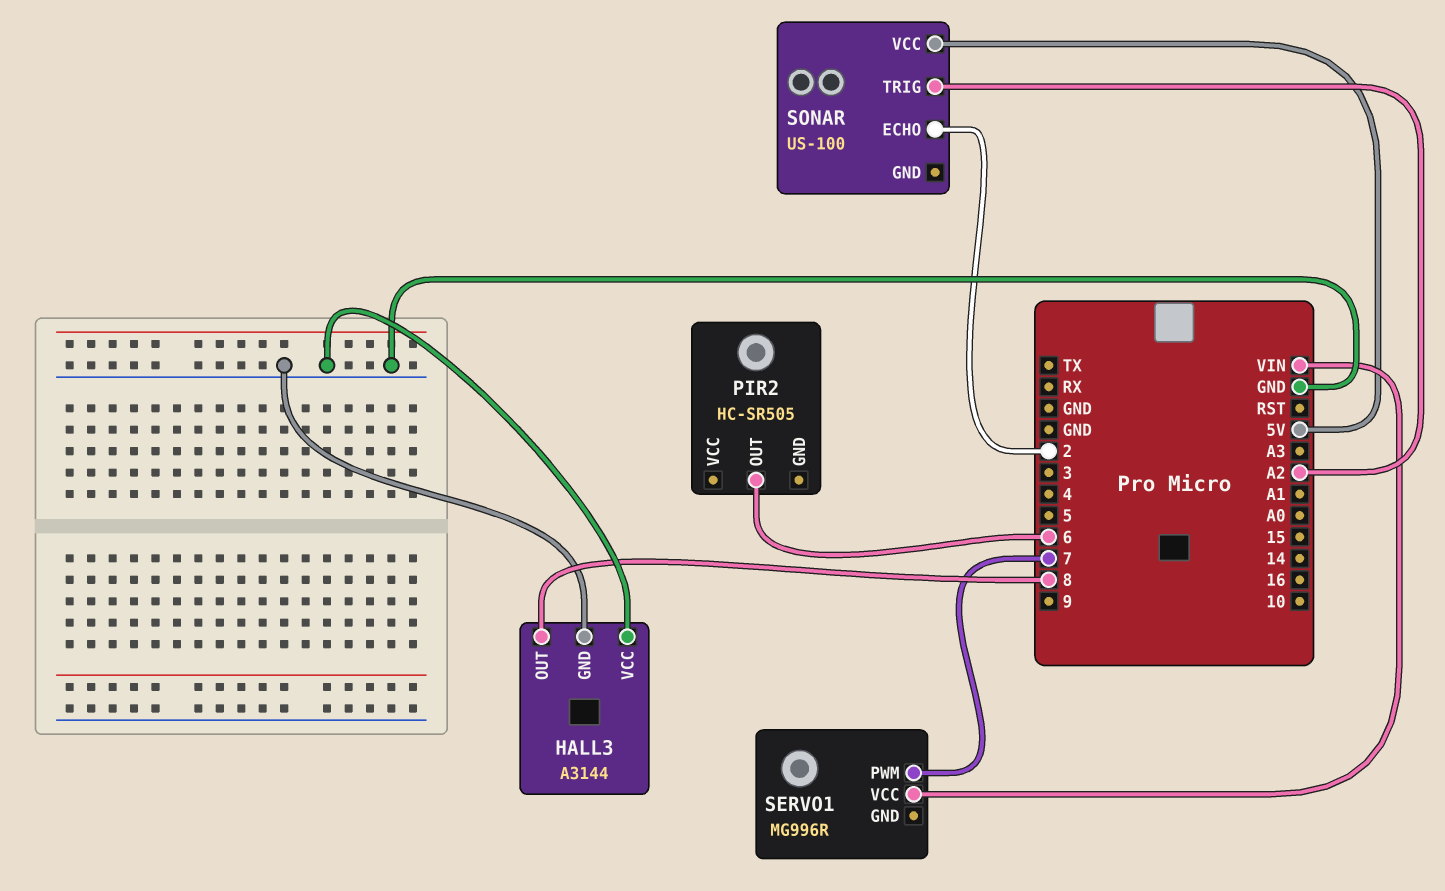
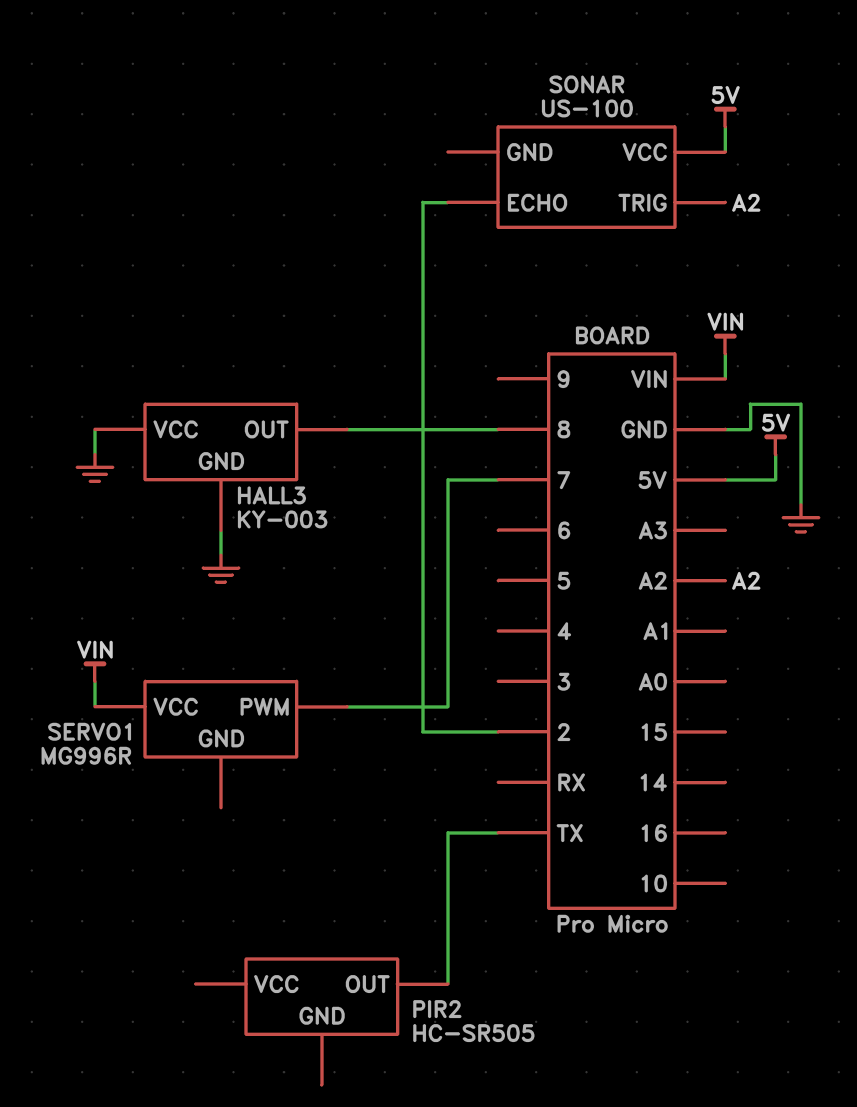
HALL3: A3144 -> KY-003
PIR2 pin OUT: 6 -> TX

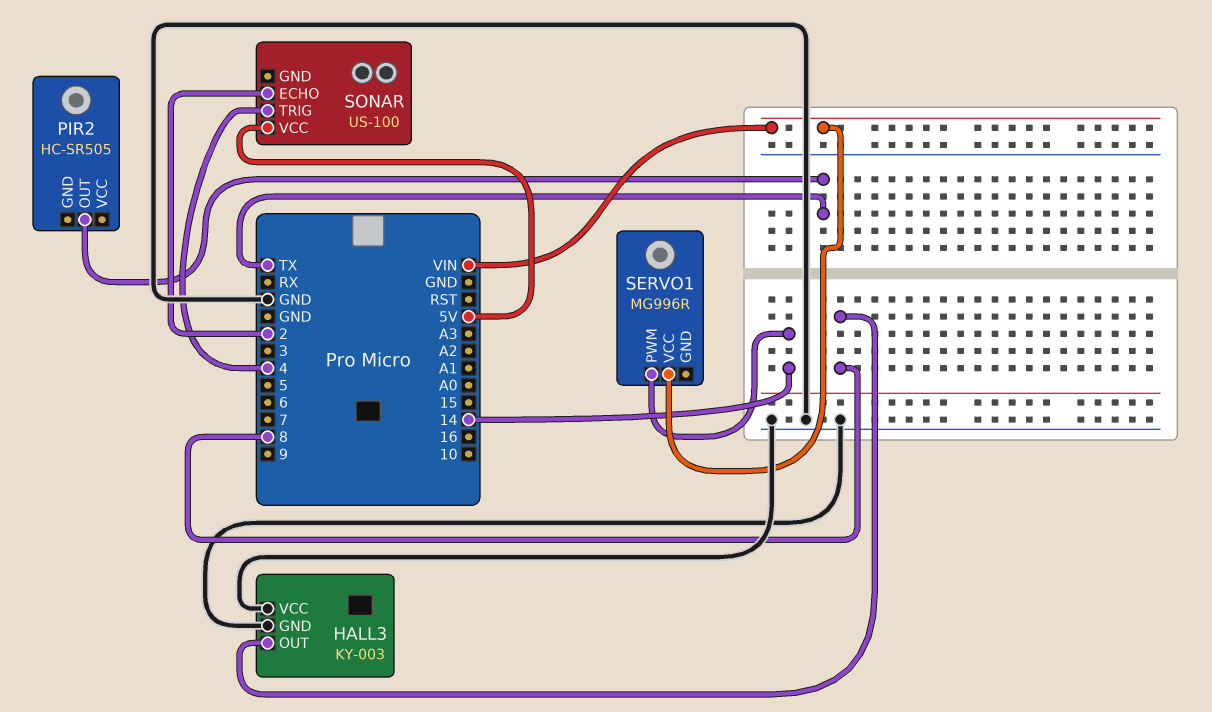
SERVO1 pin PWM: 7 -> 14
SONAR pin TRIG: A2 -> 4

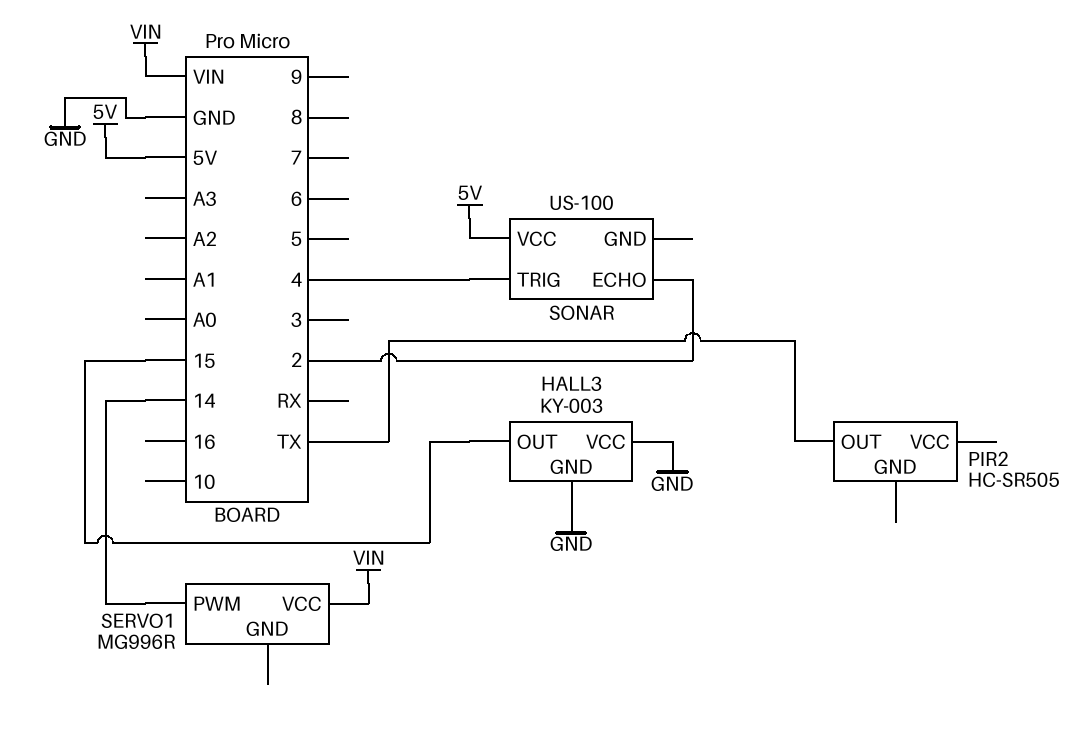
HALL3 pin OUT: 8 -> 15

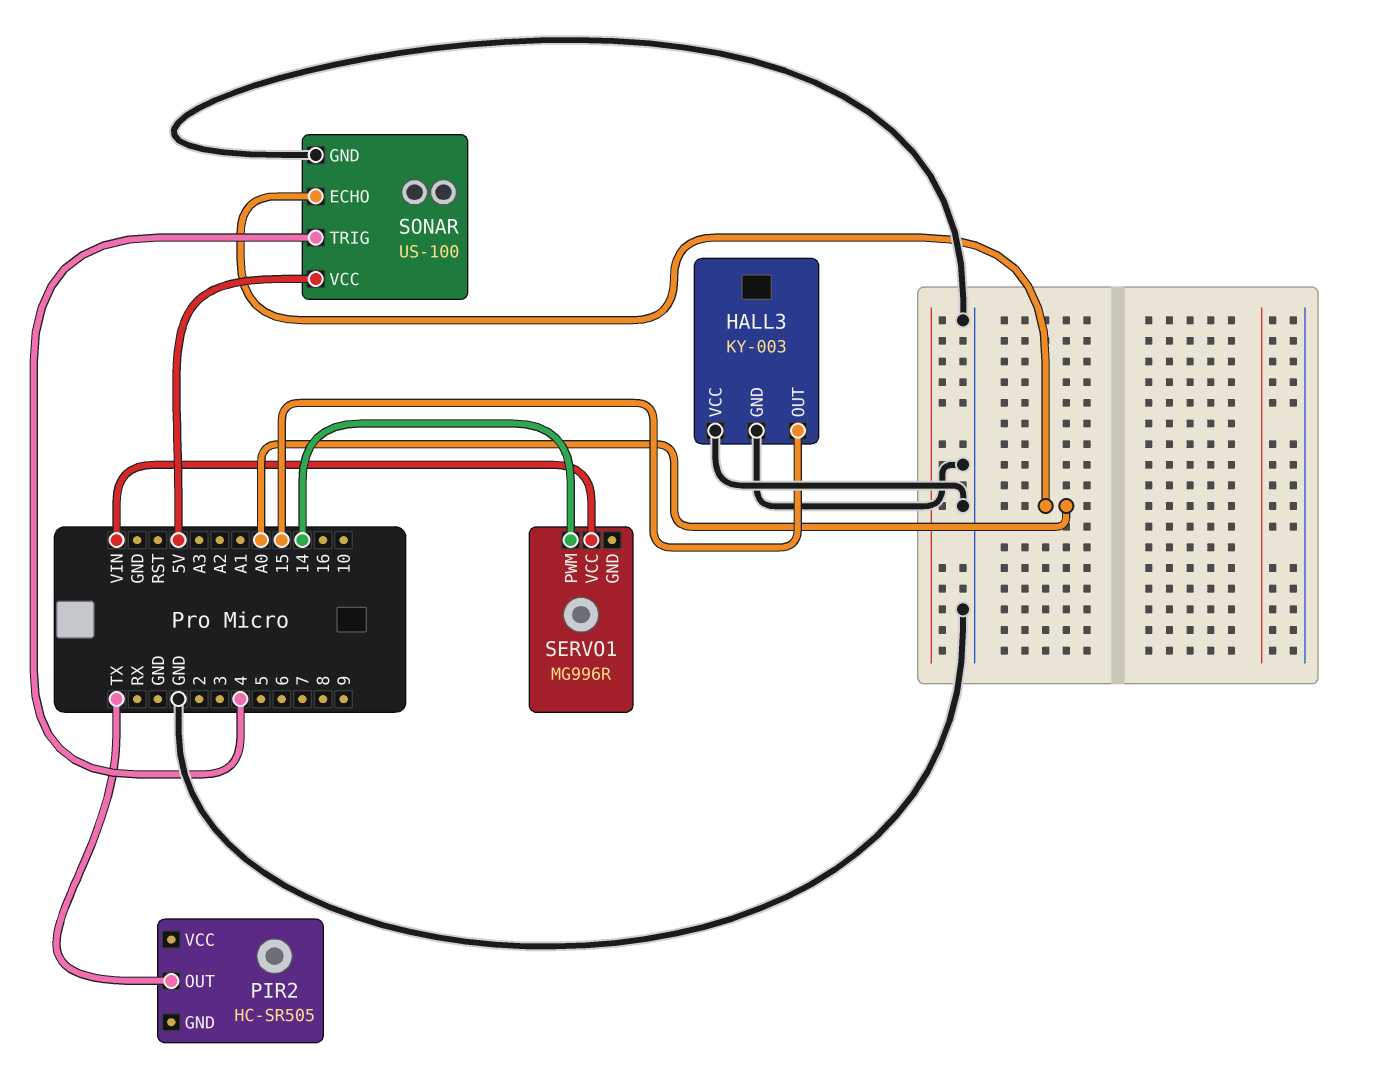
SONAR pin ECHO: 2 -> A0
SONAR pin GND: none -> GND

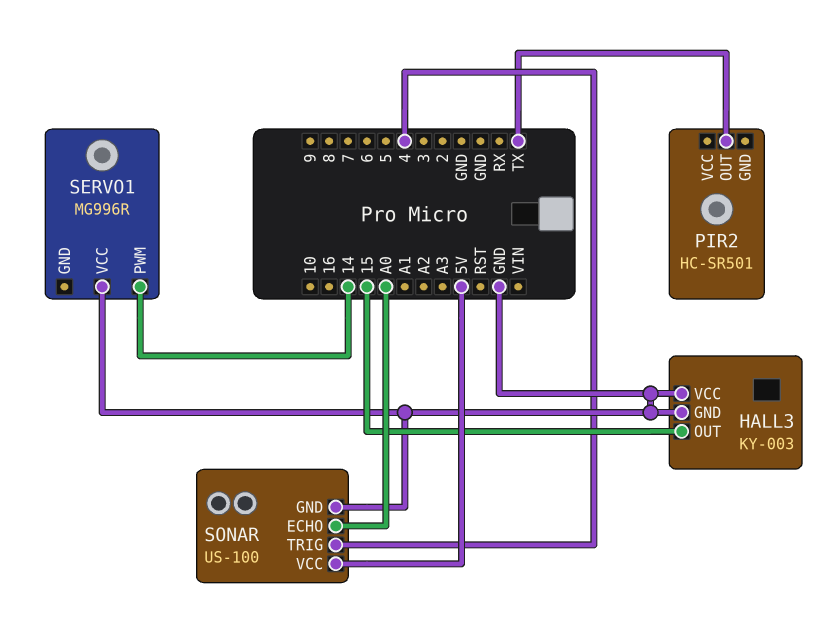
PIR2: HC-SR505 -> HC-SR501
SERVO1 pin VCC: VIN -> GND

